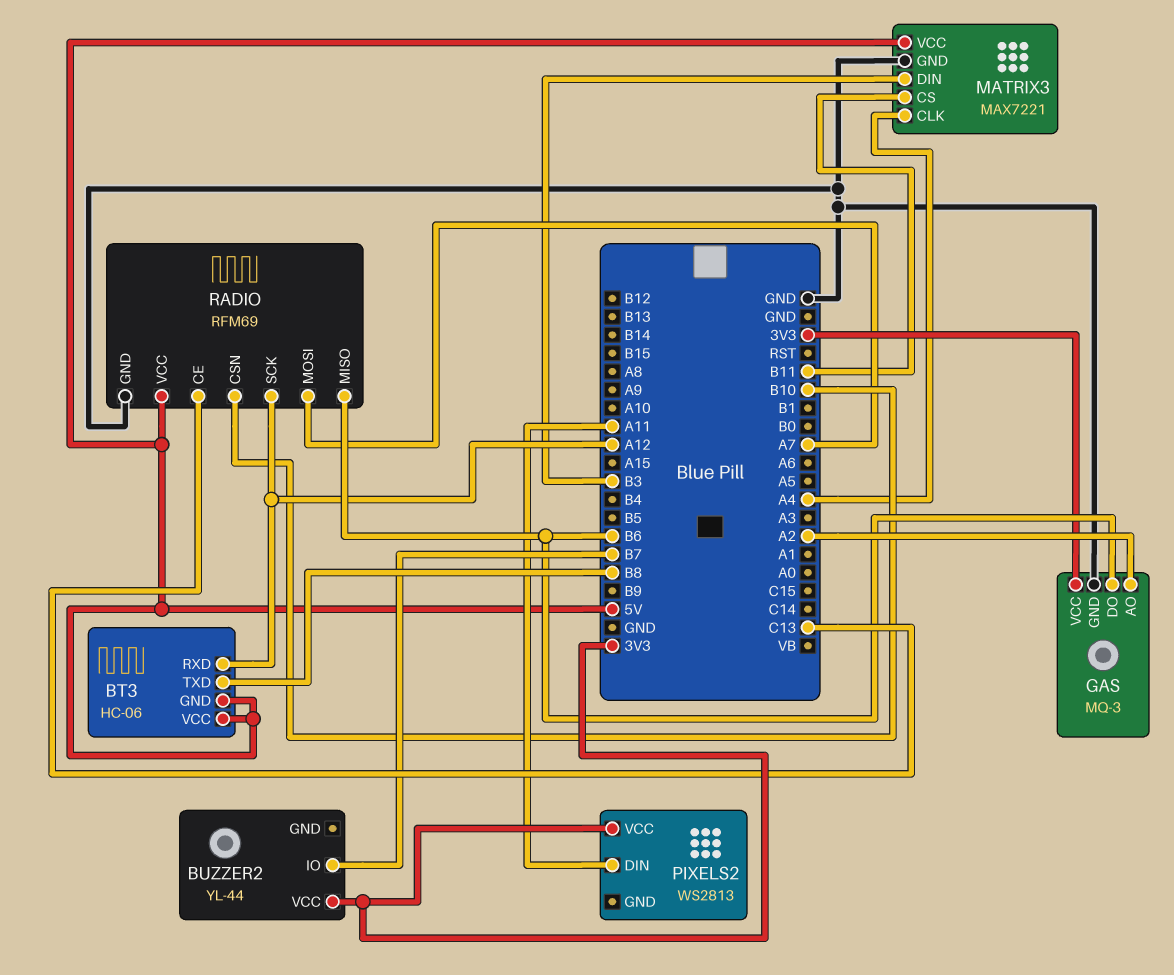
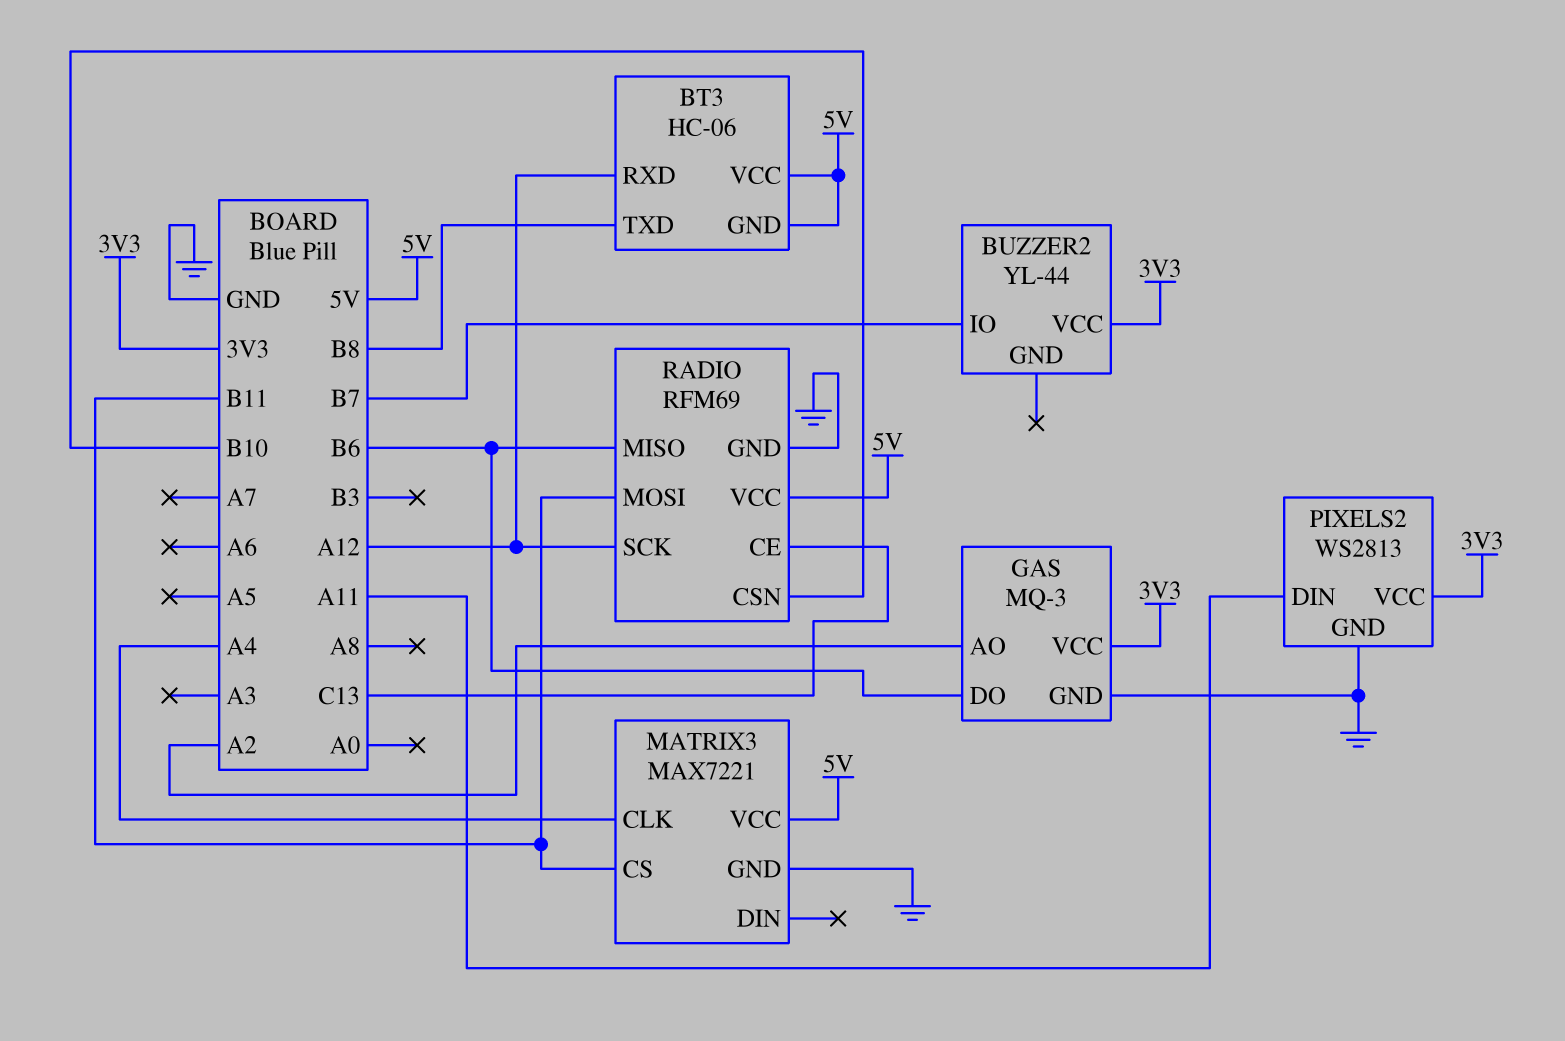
MATRIX3 pin DIN: B3 -> none
PIXELS2 pin GND: none -> GND
RADIO pin MOSI: A7 -> B11

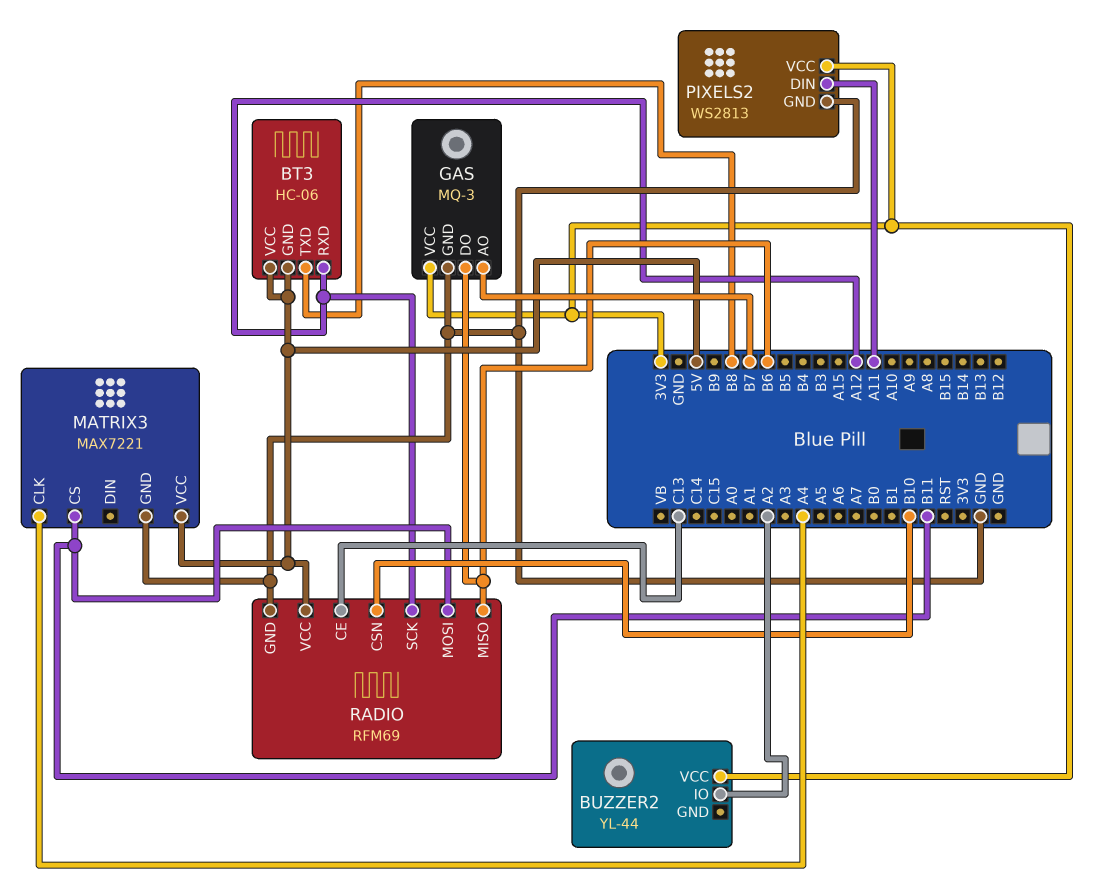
BUZZER2 pin IO: B7 -> A2
GAS pin AO: A2 -> B7

